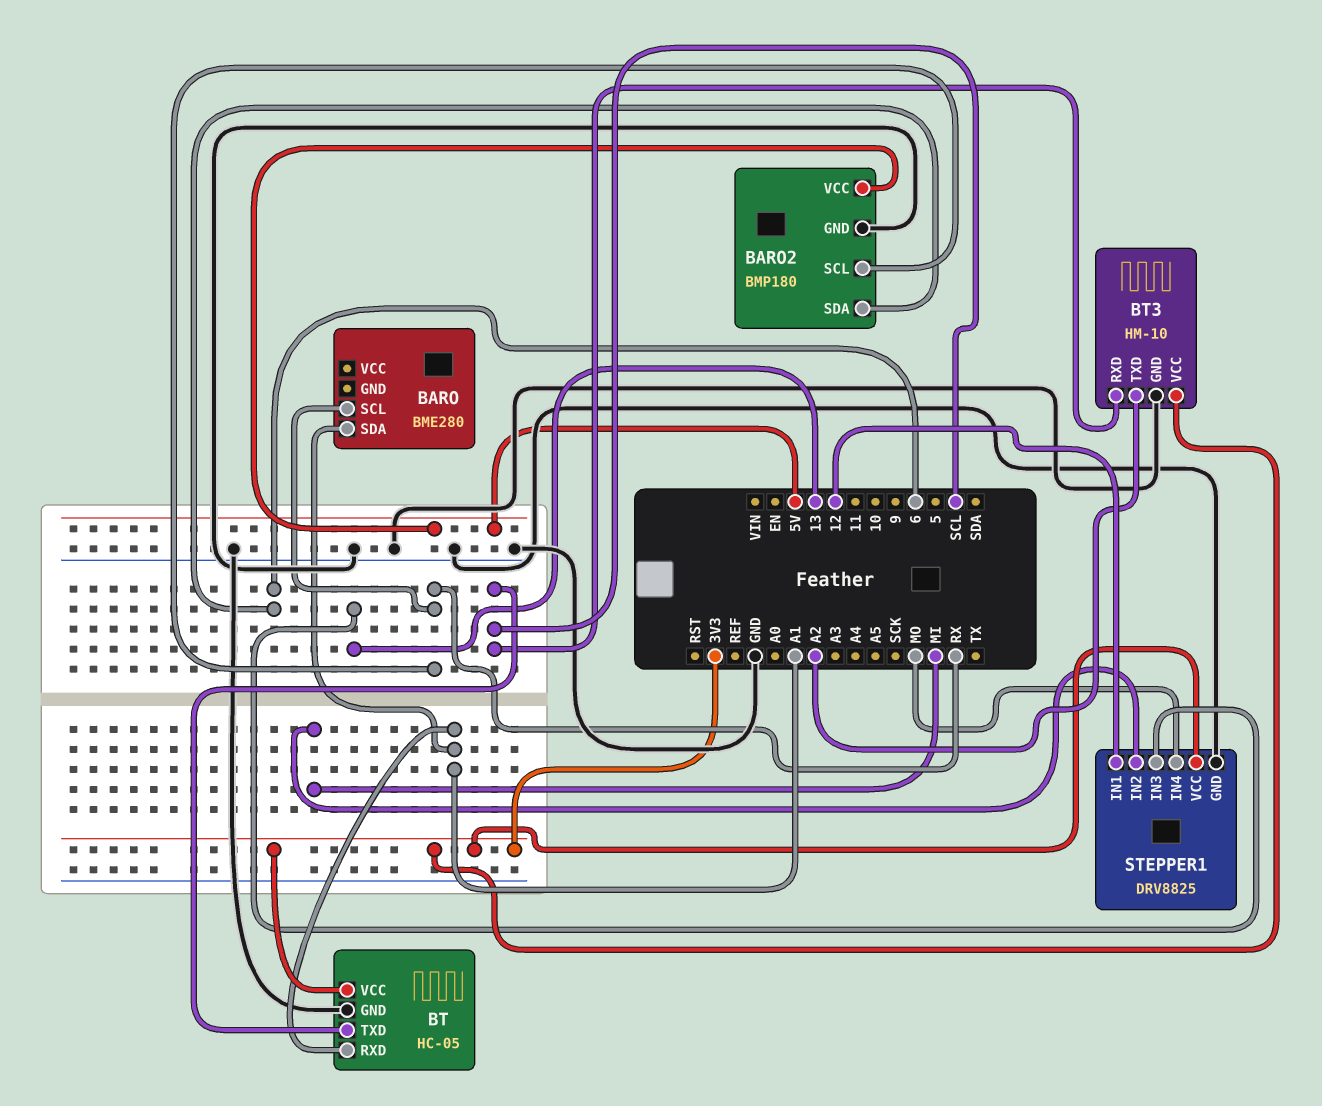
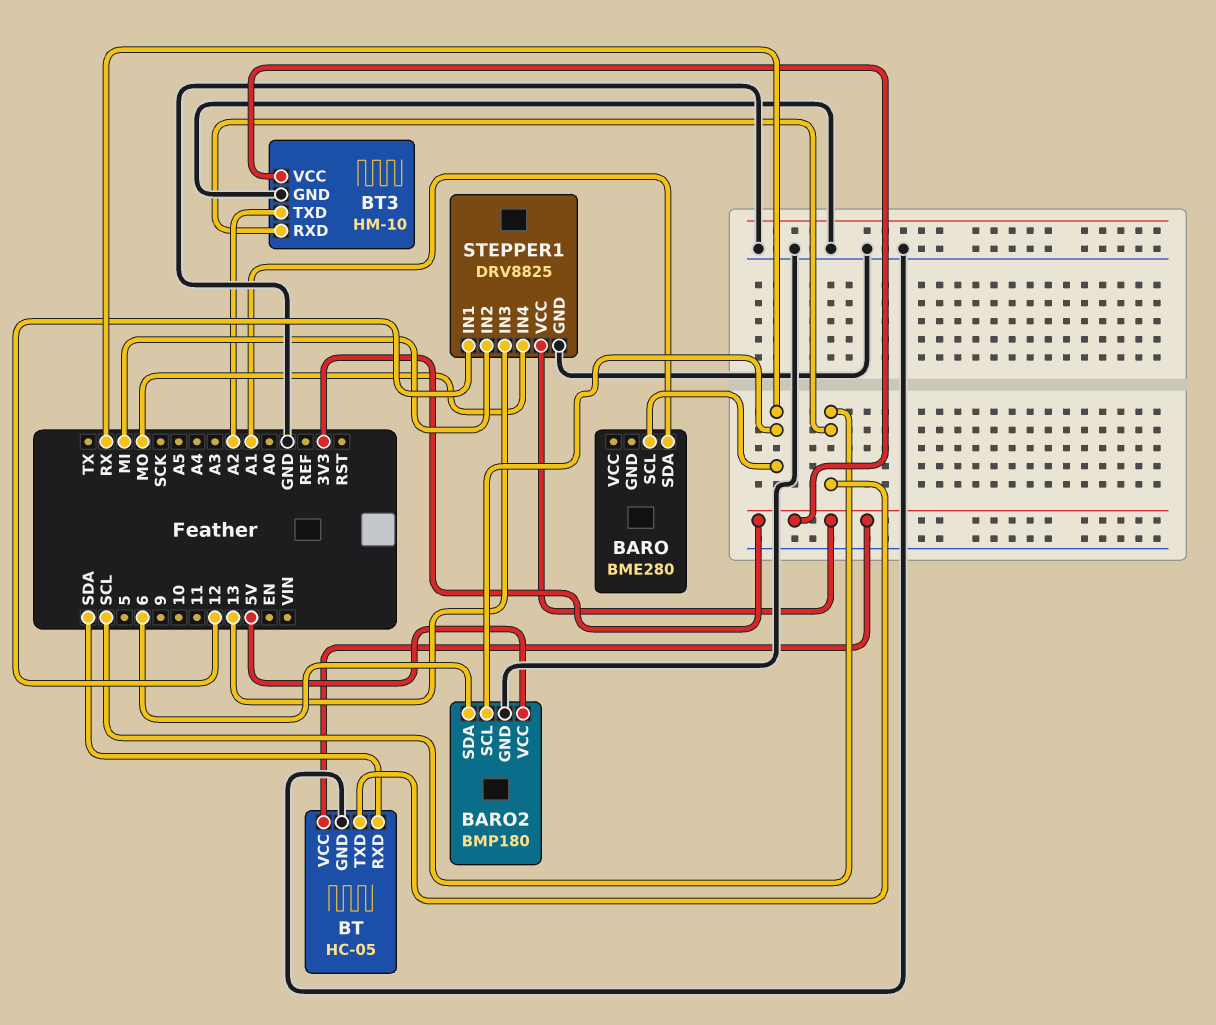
BT pin RXD: A1 -> SDA

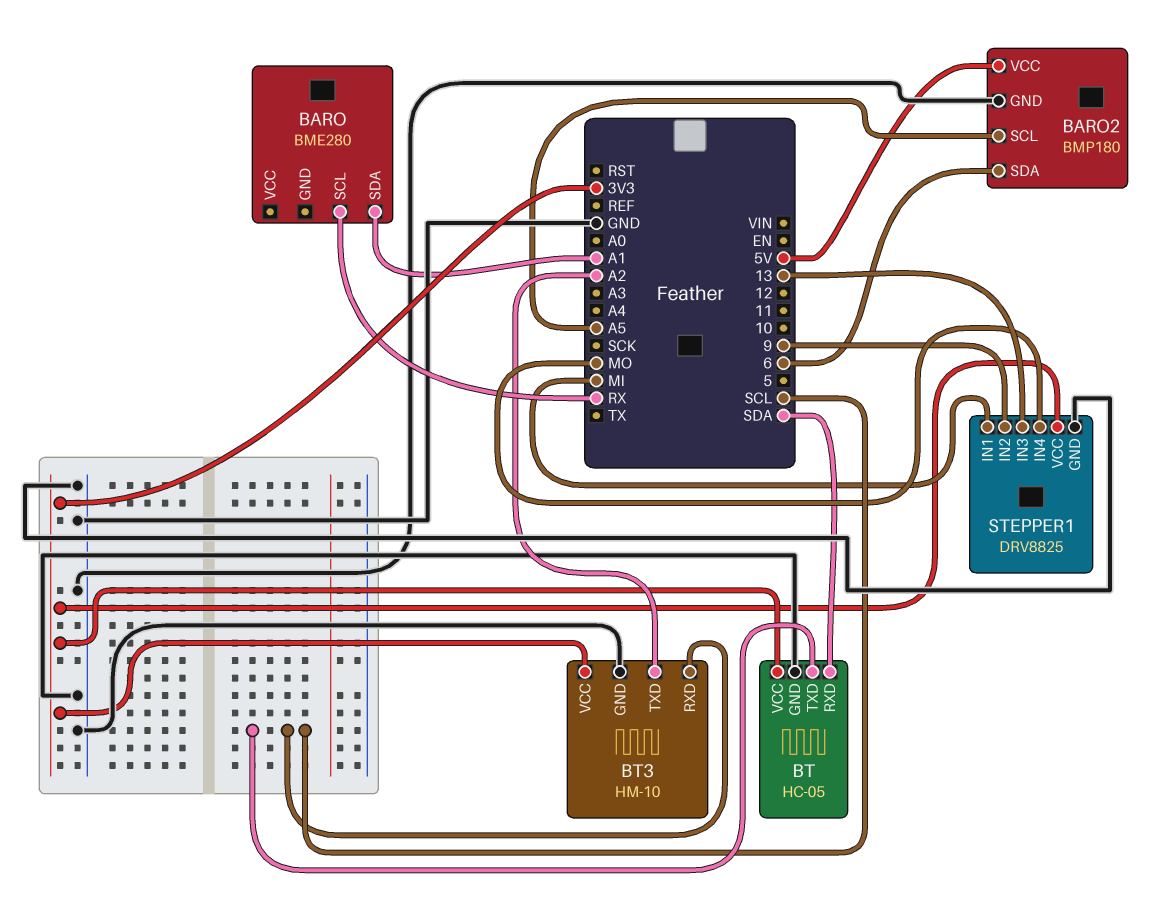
BARO2 pin SCL: RX -> A5
STEPPER1 pin IN1: 12 -> MI
STEPPER1 pin IN2: MI -> 9

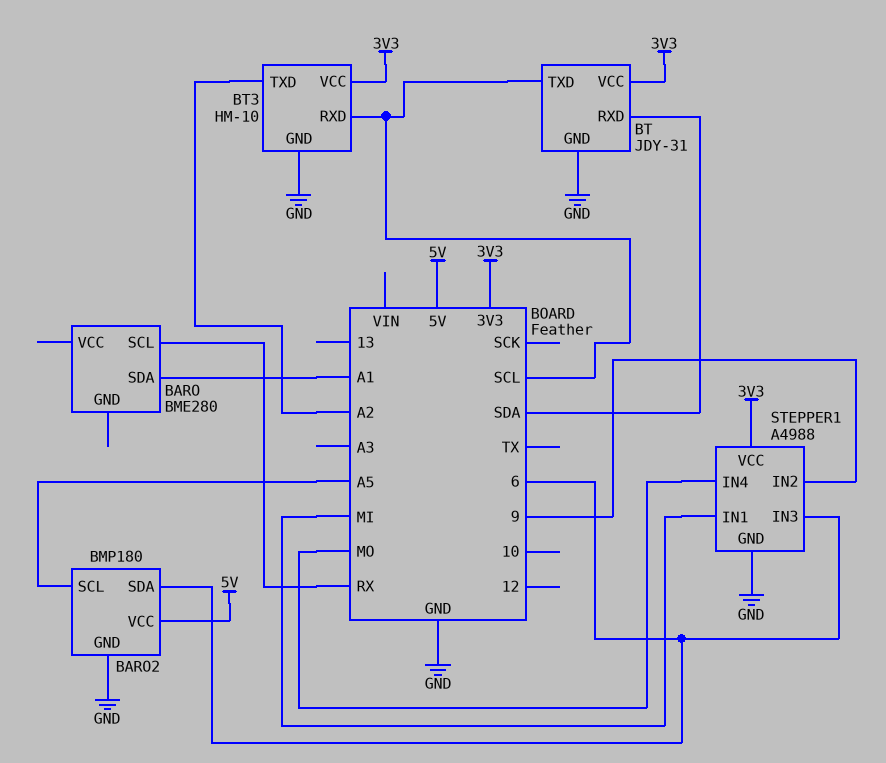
BT: HC-05 -> JDY-31
STEPPER1: DRV8825 -> A4988
STEPPER1 pin IN3: 13 -> 6

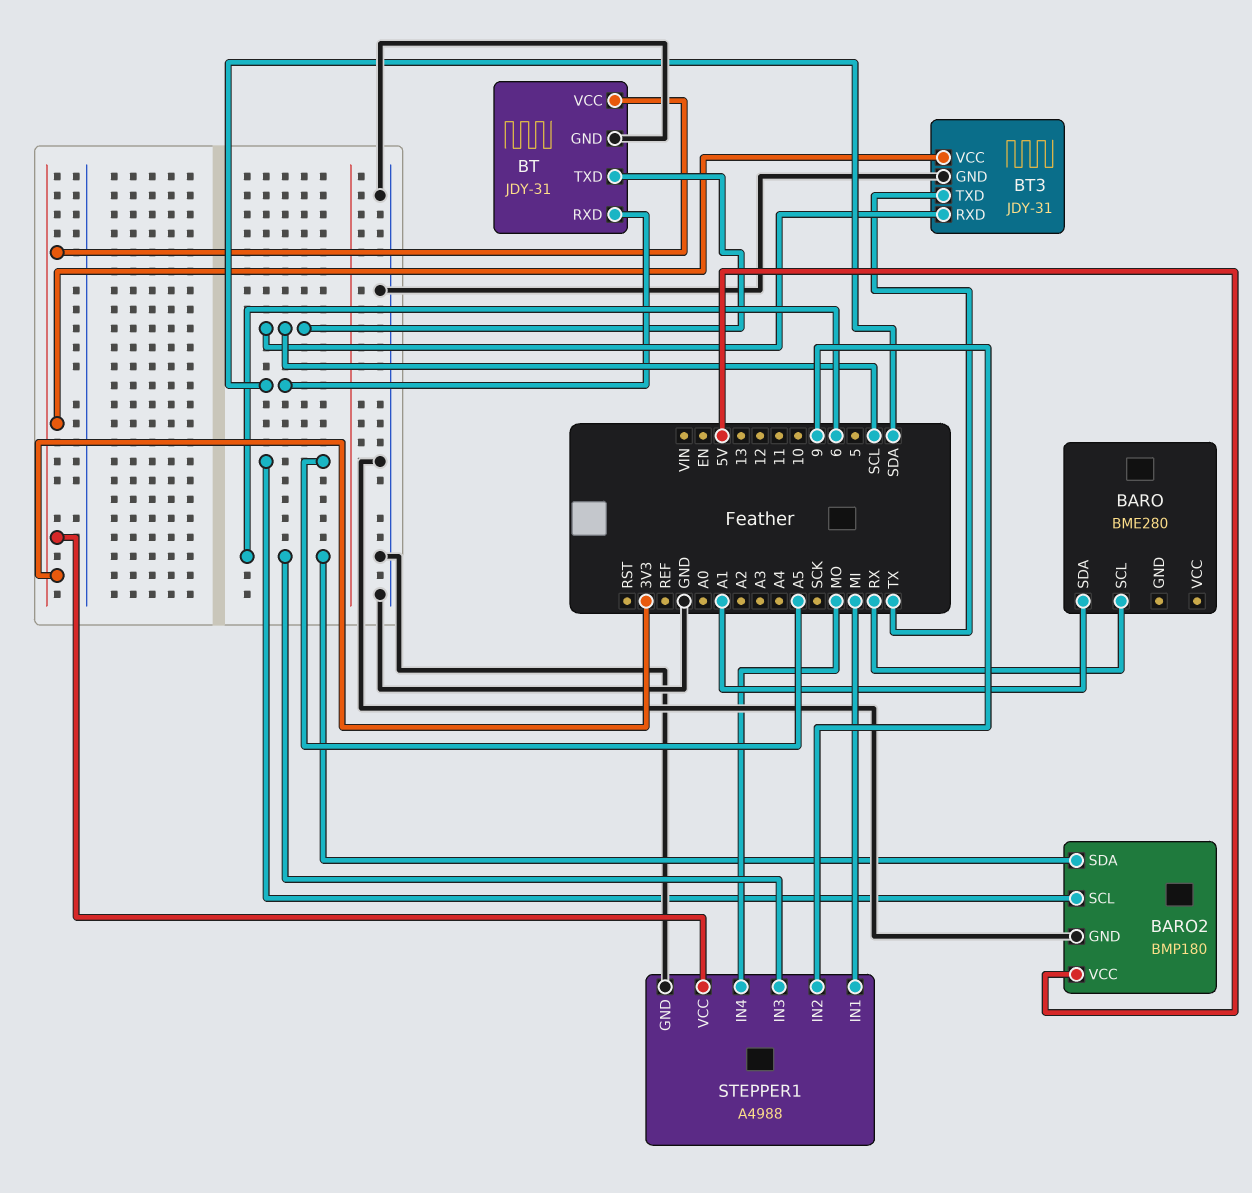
BT3: HM-10 -> JDY-31
BT3 pin TXD: A2 -> TX

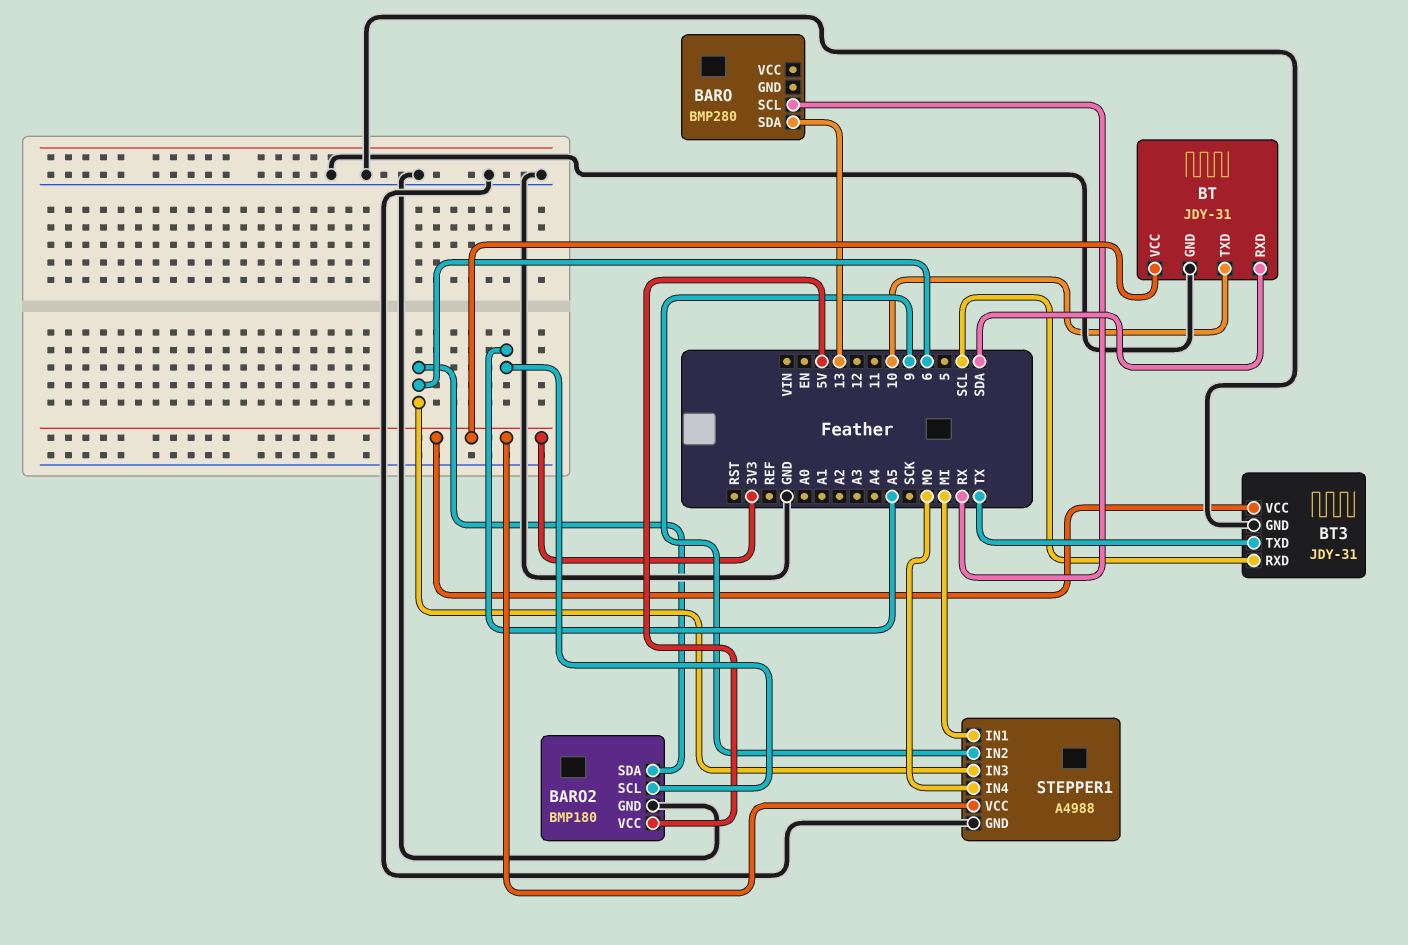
BARO: BME280 -> BMP280
BARO pin SDA: A1 -> 13
BT pin TXD: SCL -> 10

